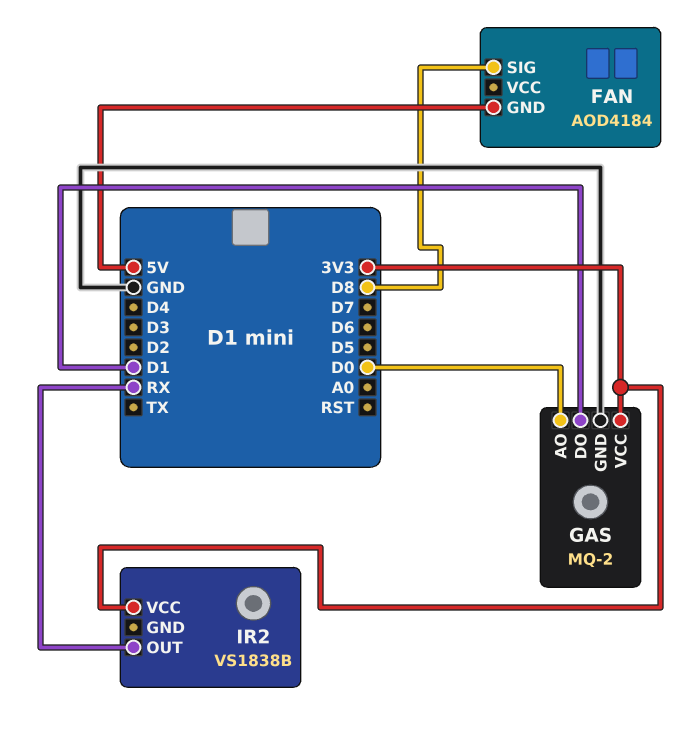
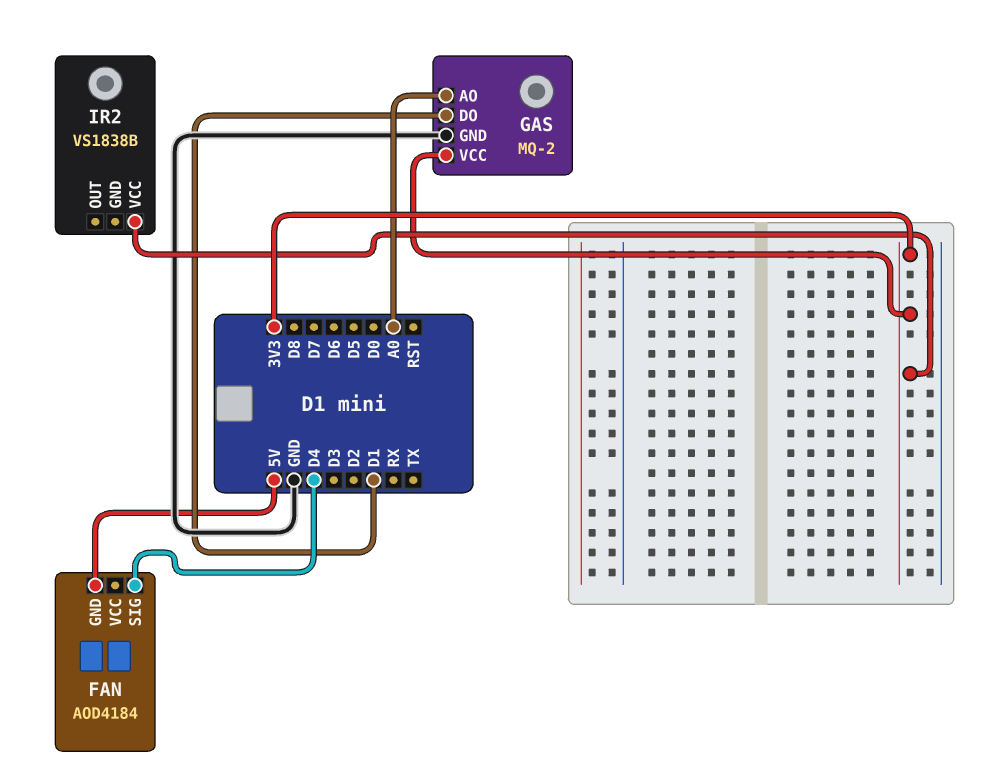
FAN pin SIG: D8 -> D4
GAS pin AO: D0 -> A0
IR2 pin OUT: RX -> none

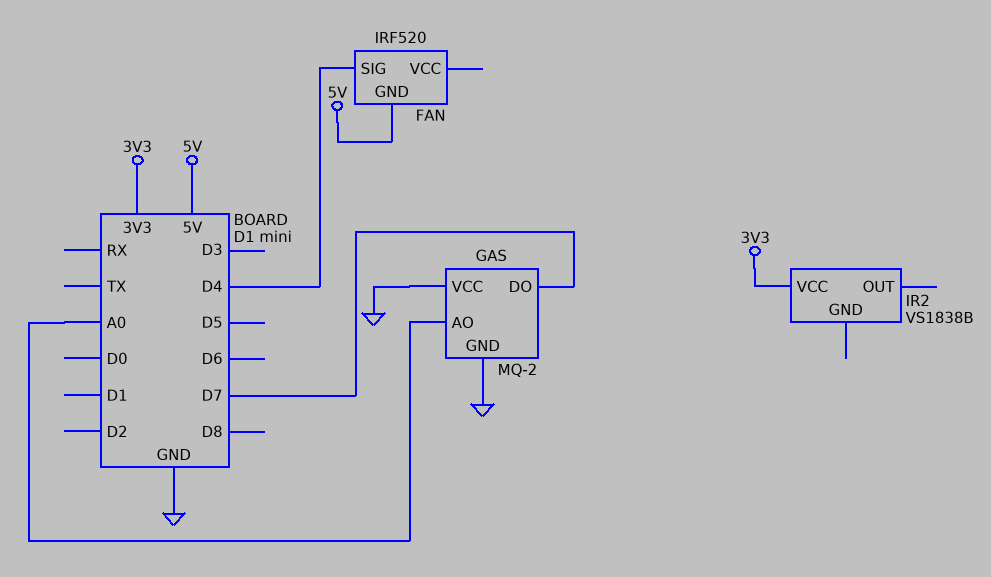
FAN: AOD4184 -> IRF520
GAS pin DO: D1 -> D7
GAS pin VCC: 3V3 -> GND

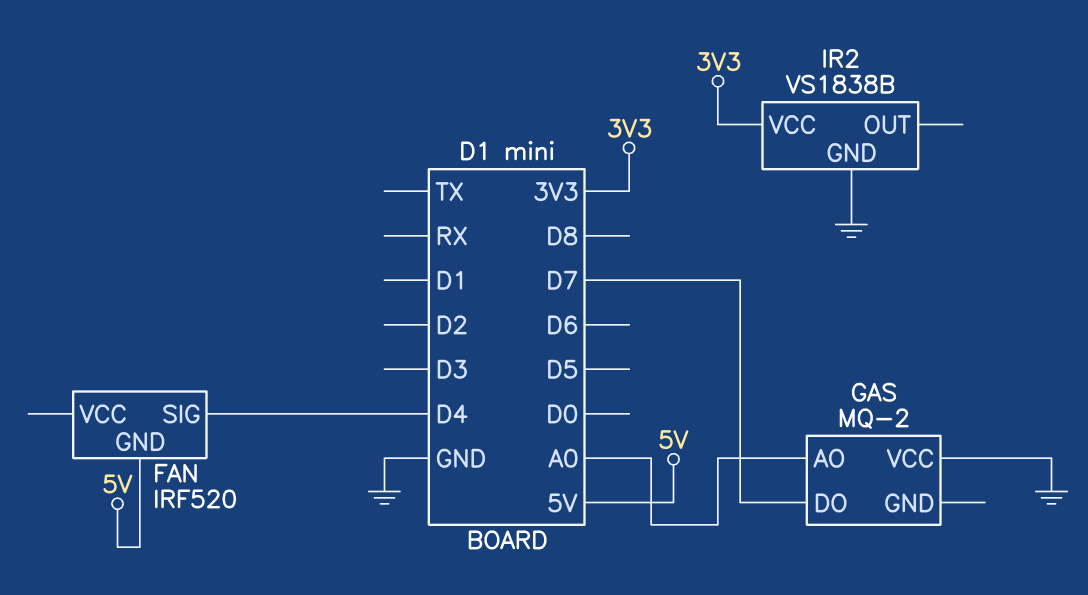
GAS pin GND: GND -> none
IR2 pin GND: none -> GND

